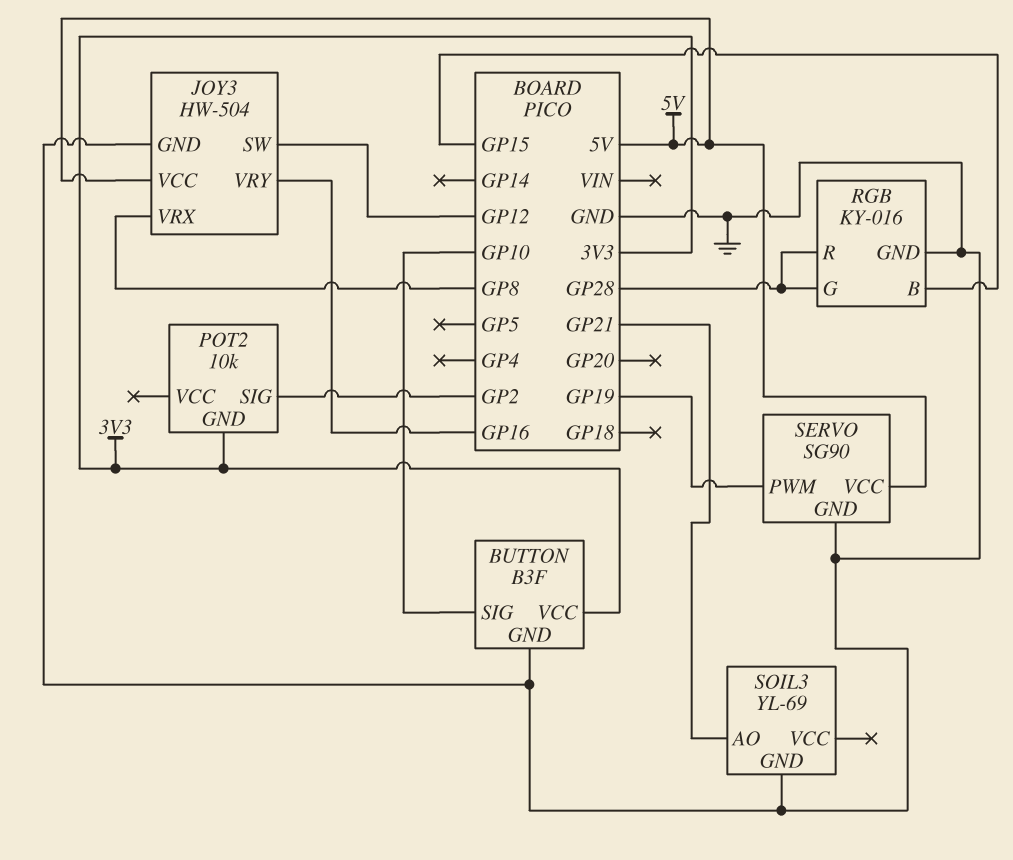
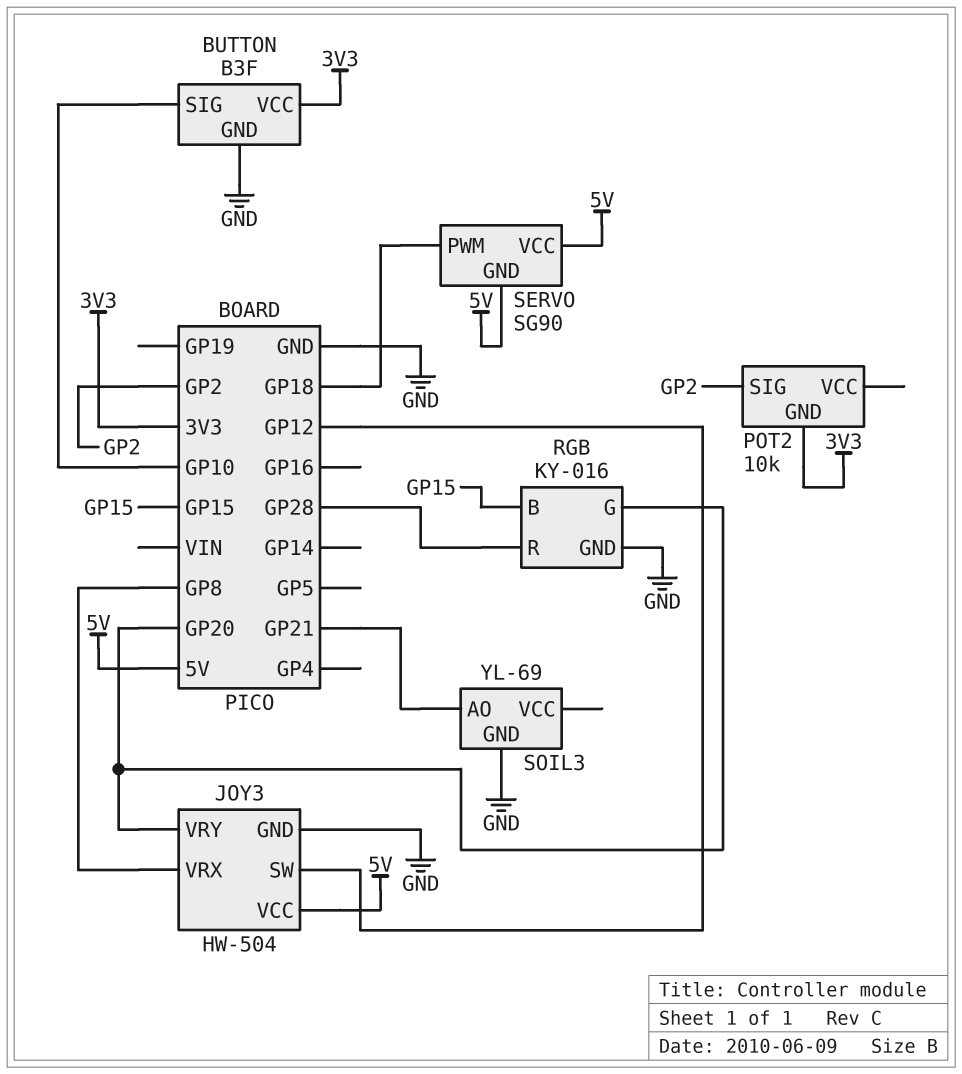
JOY3 pin VRY: GP16 -> GP20
RGB pin G: GP28 -> GP20
SERVO pin GND: GND -> 5V
SERVO pin PWM: GP19 -> GP18

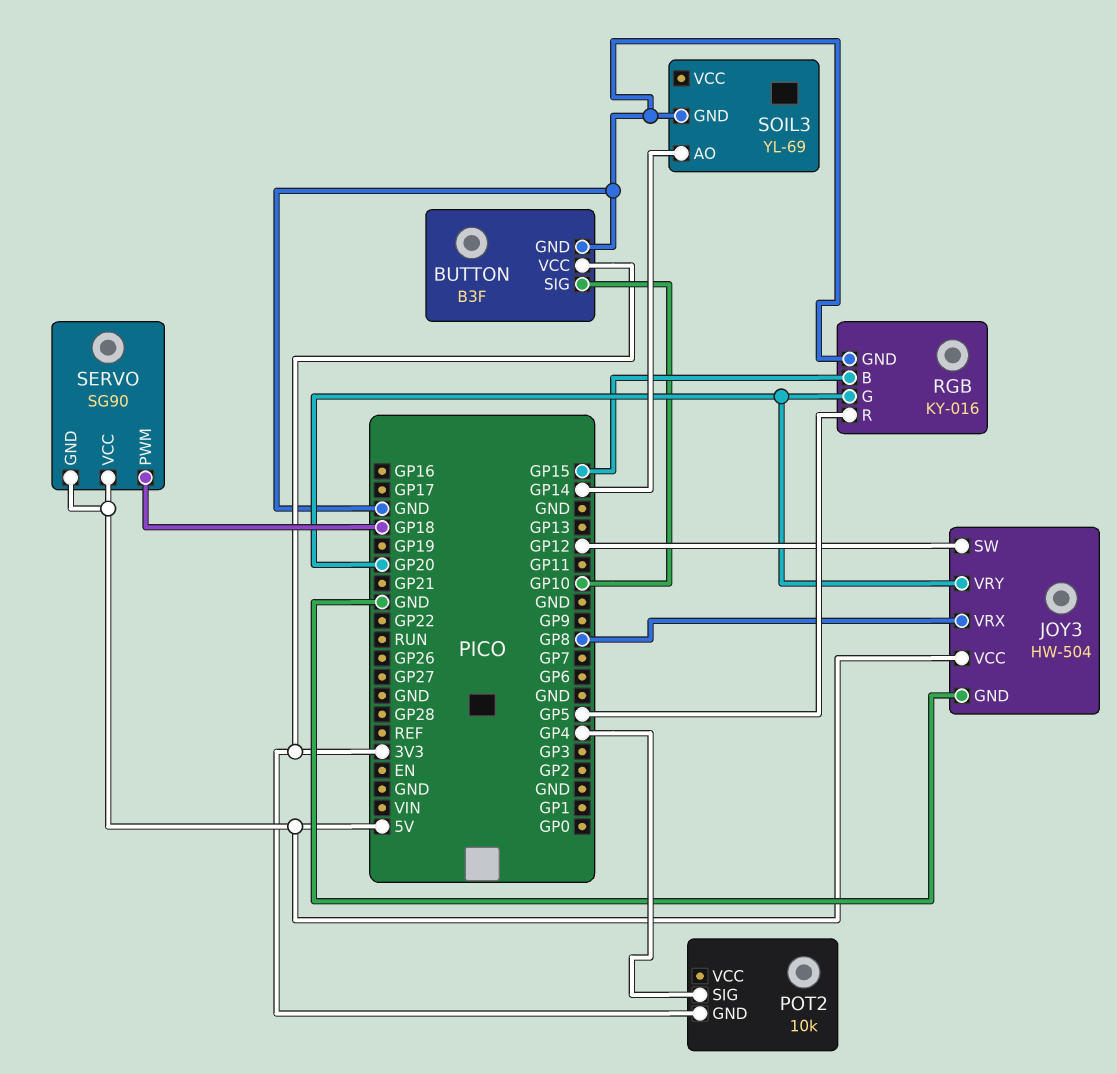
POT2 pin SIG: GP2 -> GP4
RGB pin R: GP28 -> GP5
SOIL3 pin AO: GP21 -> GP14

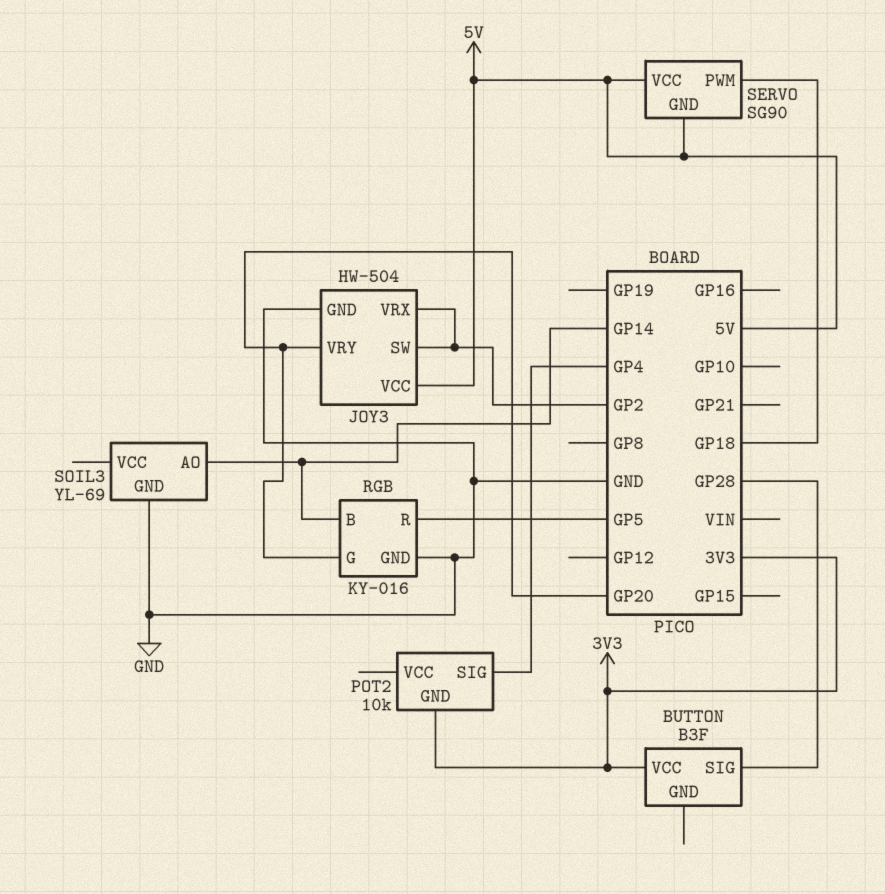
BUTTON pin GND: GND -> none
BUTTON pin SIG: GP10 -> GP28
JOY3 pin SW: GP12 -> GP2
JOY3 pin VRX: GP8 -> GP2
RGB pin B: GP15 -> GP14

